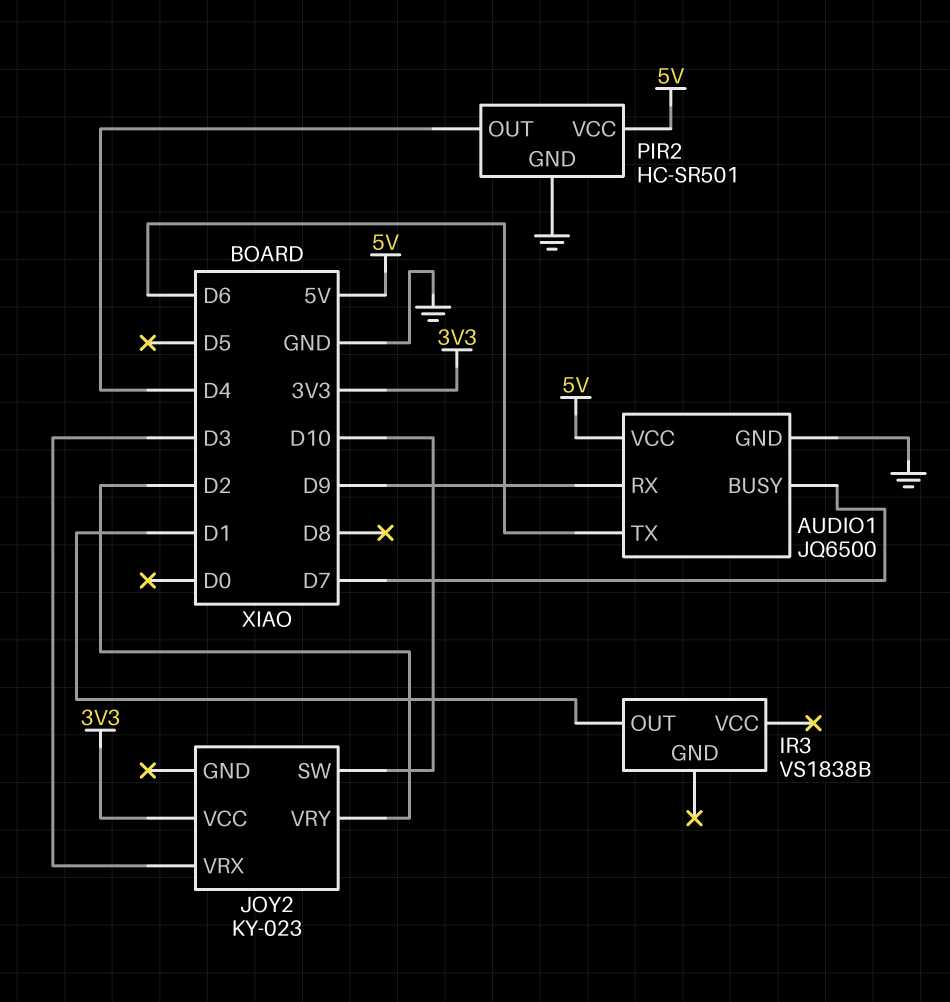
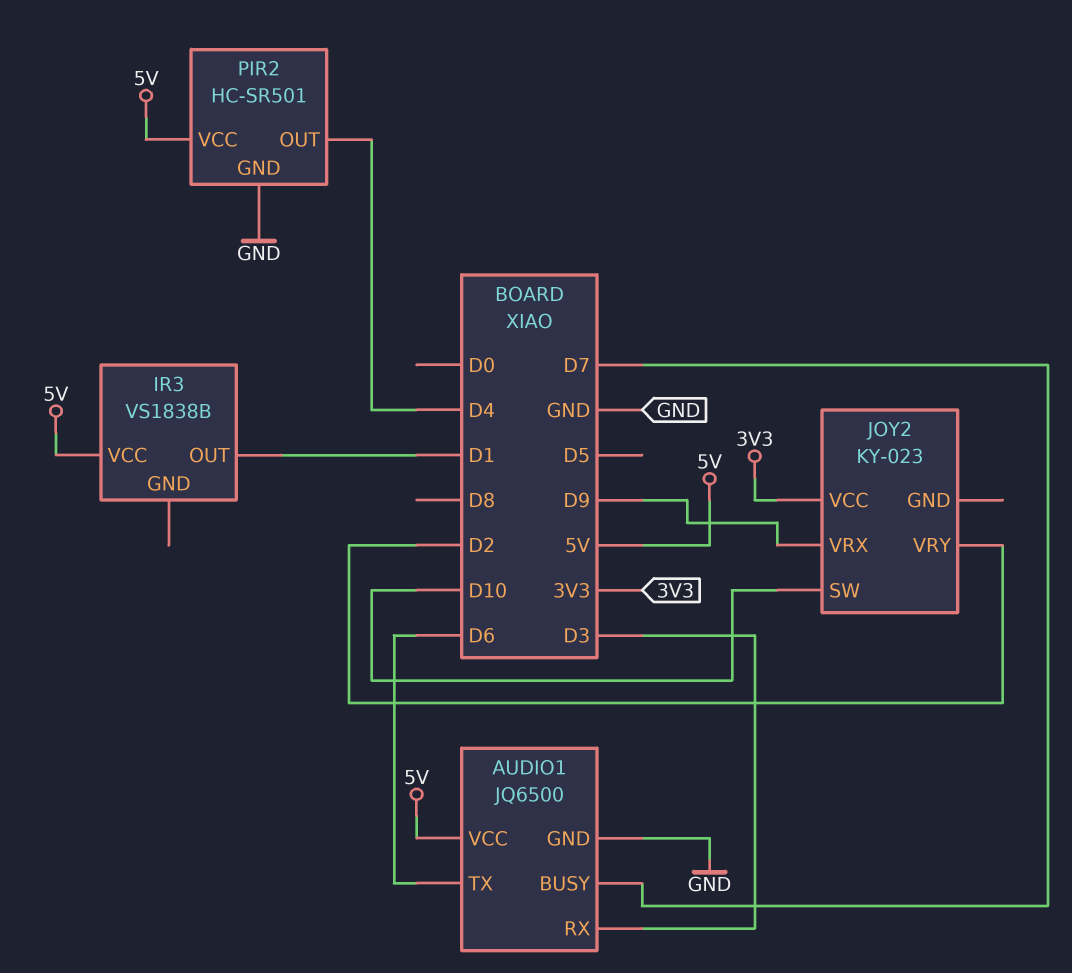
AUDIO1 pin RX: D9 -> D3
IR3 pin VCC: none -> 5V
JOY2 pin VRX: D3 -> D9

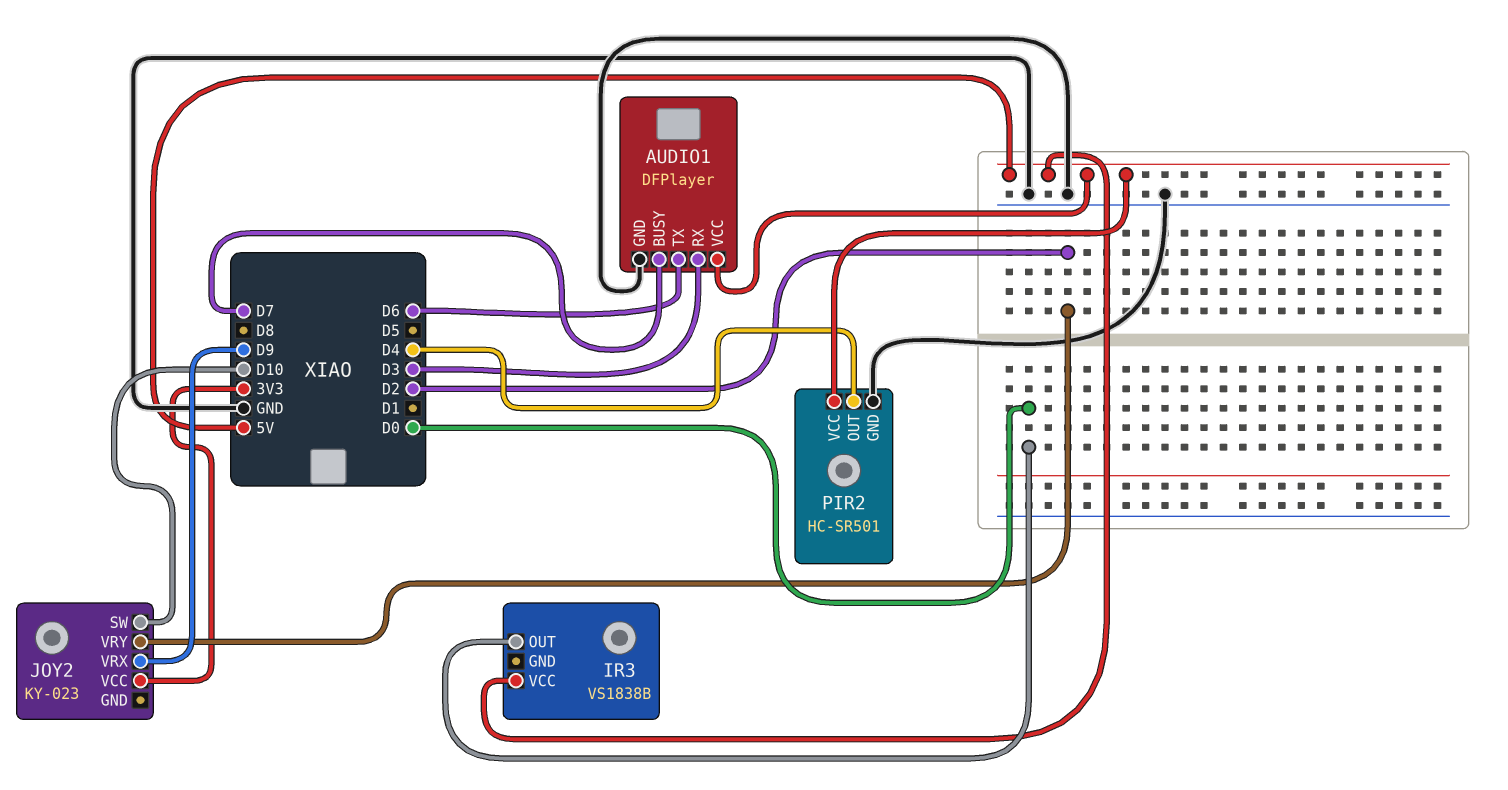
AUDIO1: JQ6500 -> DFPlayer
IR3 pin OUT: D1 -> D0

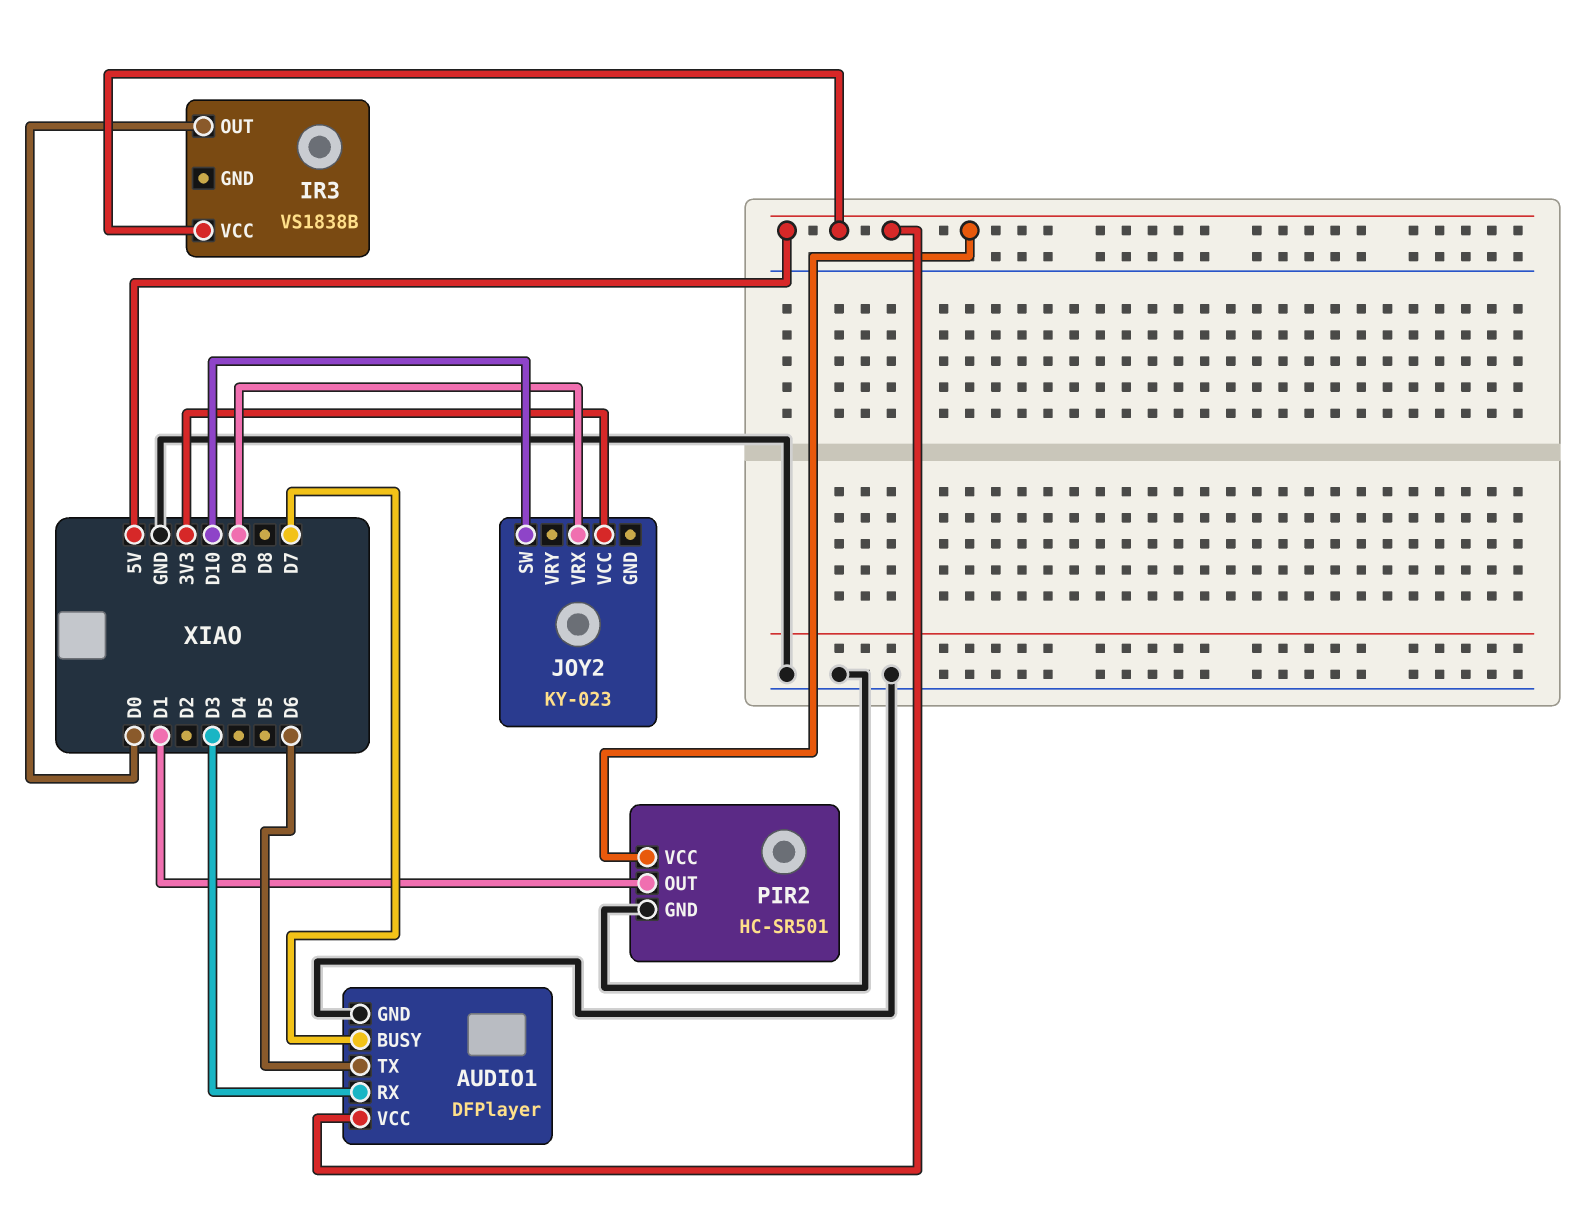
JOY2 pin VRY: D2 -> none
PIR2 pin OUT: D4 -> D1

